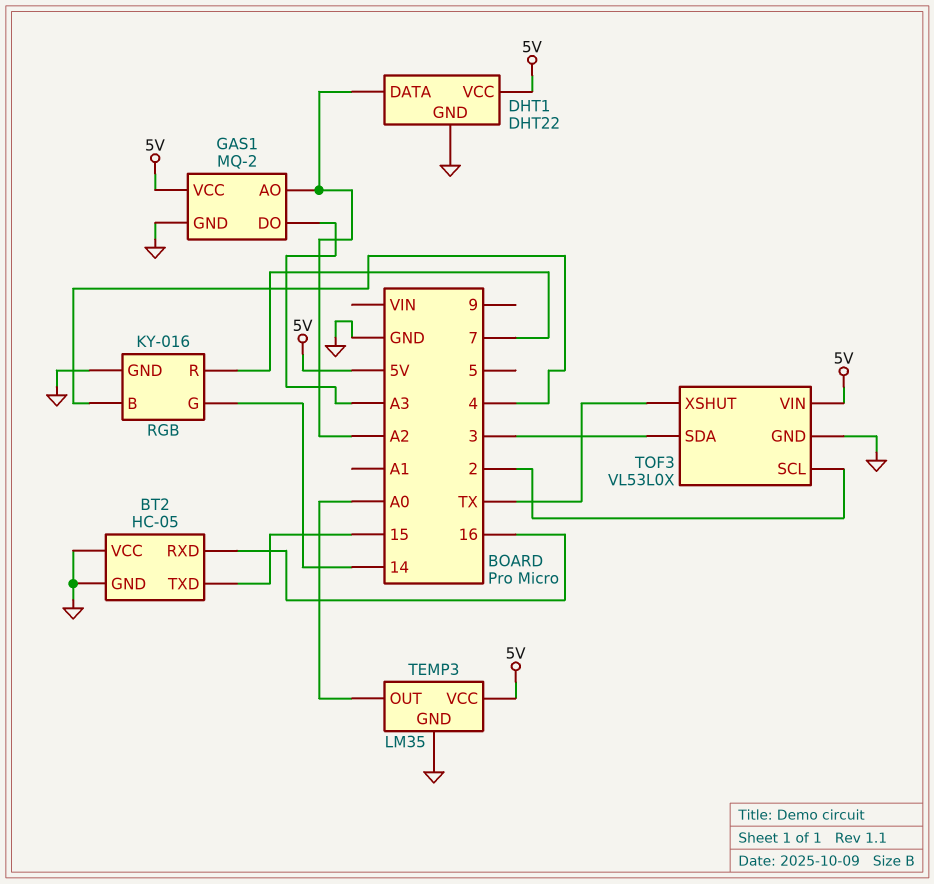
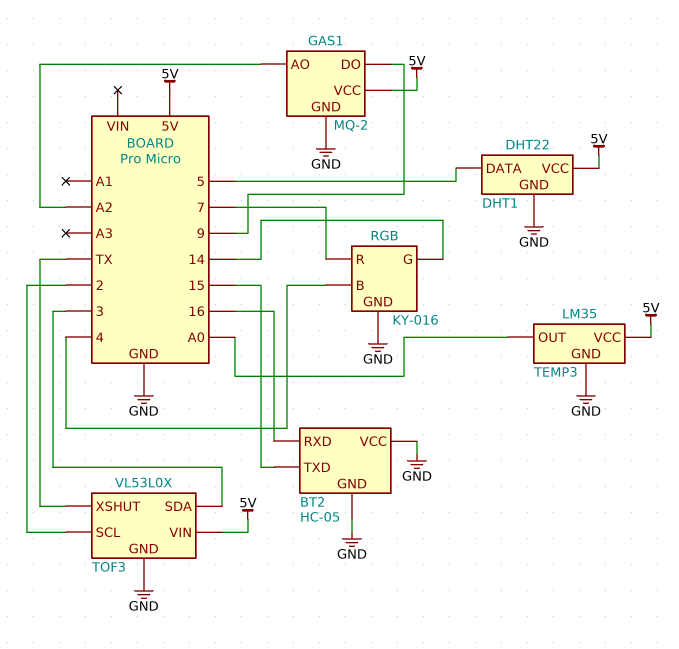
DHT1 pin DATA: A2 -> 5
GAS1 pin DO: A3 -> 9

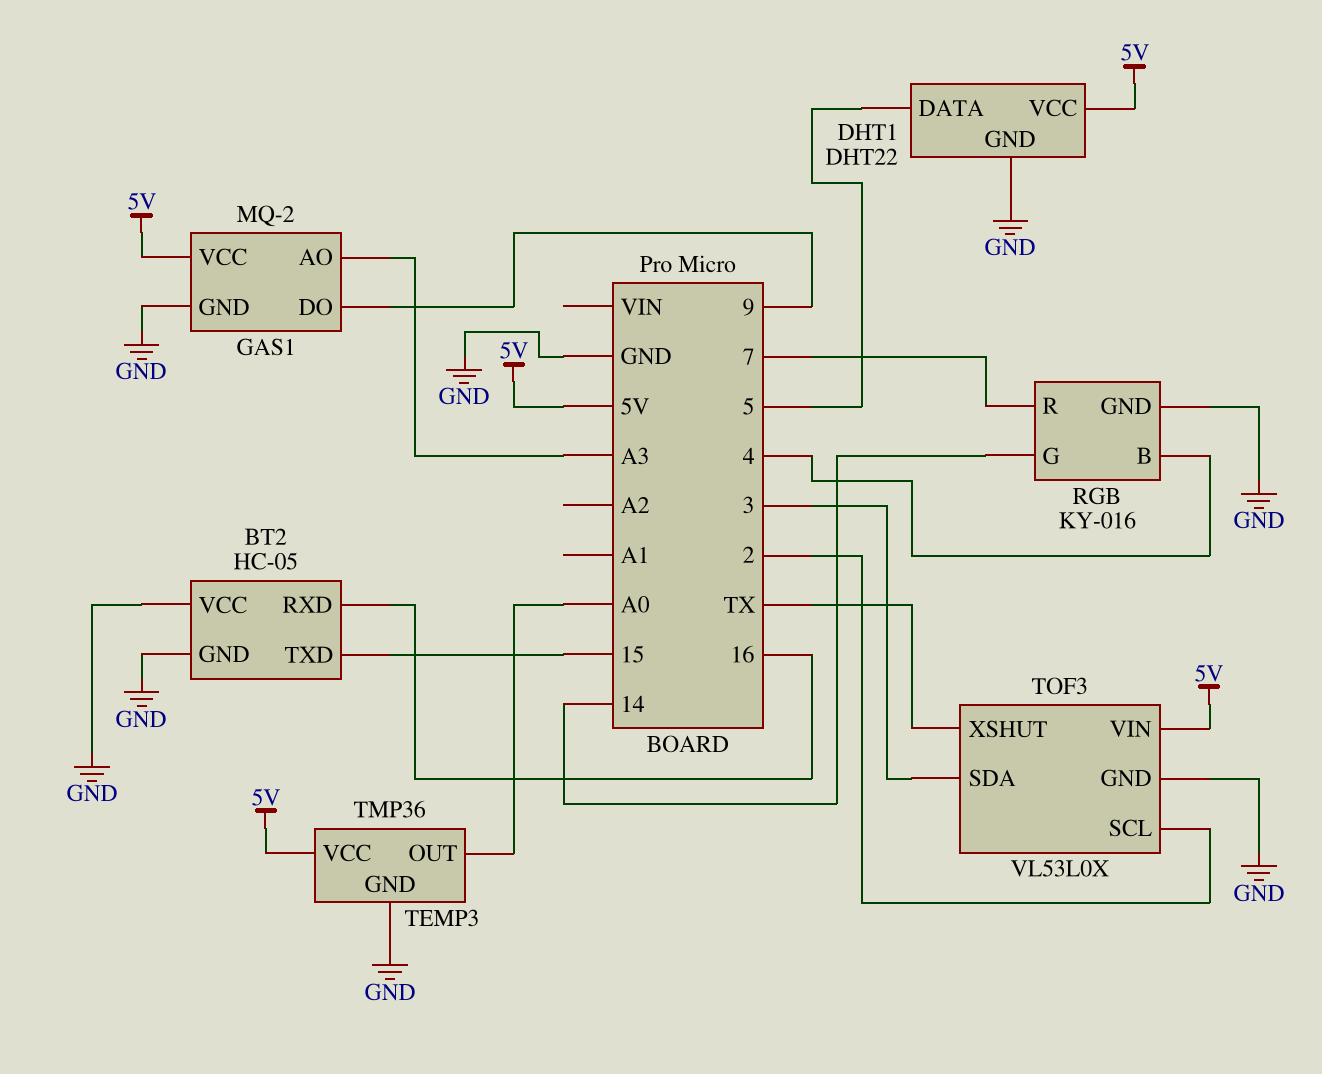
GAS1 pin AO: A2 -> A3
TEMP3: LM35 -> TMP36

